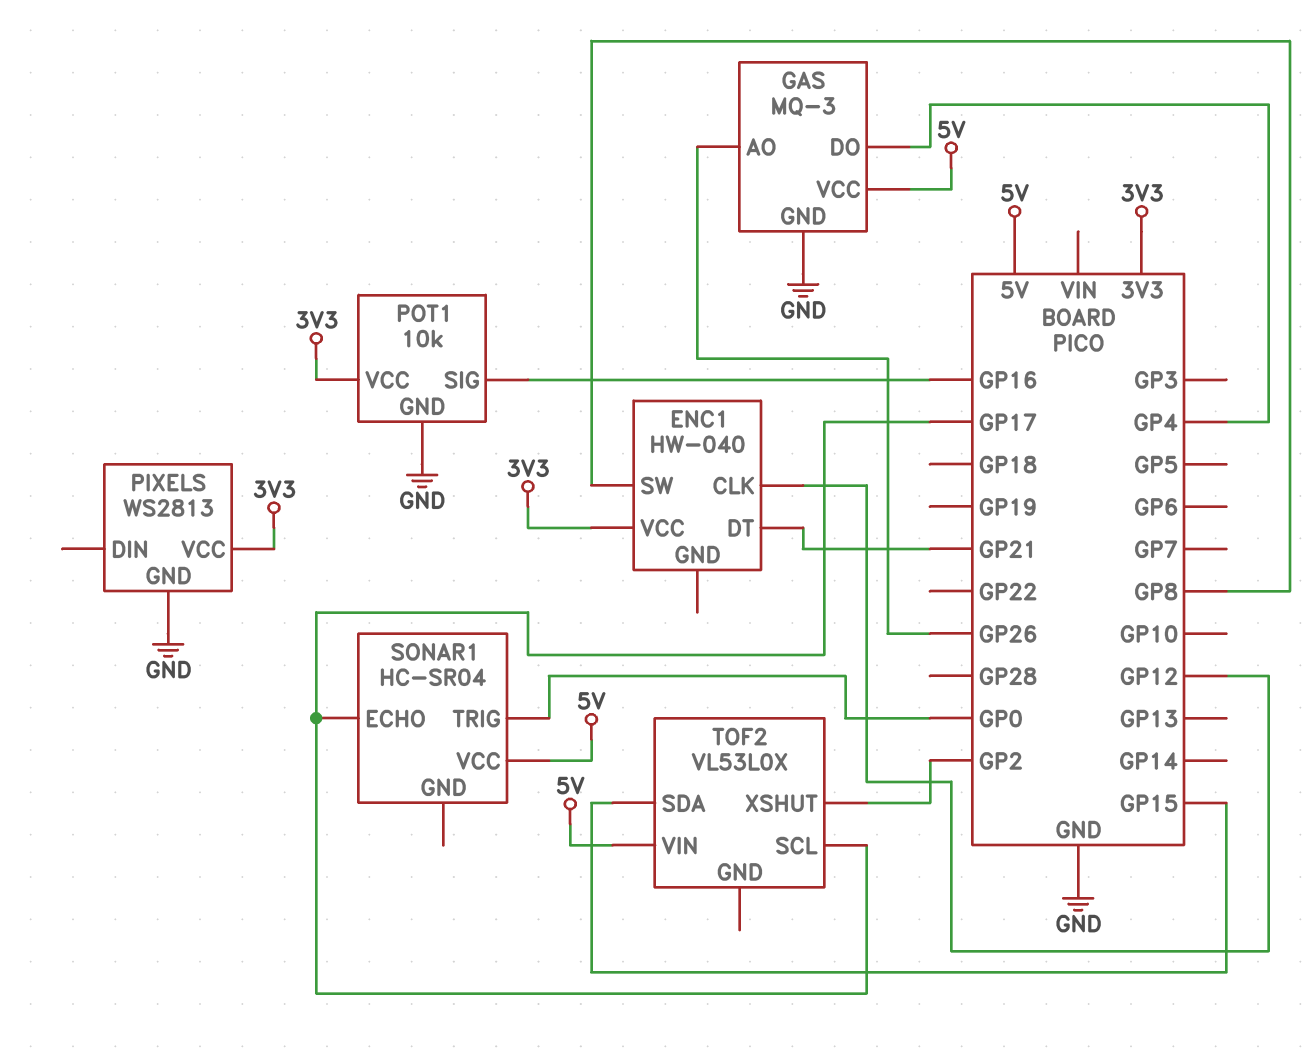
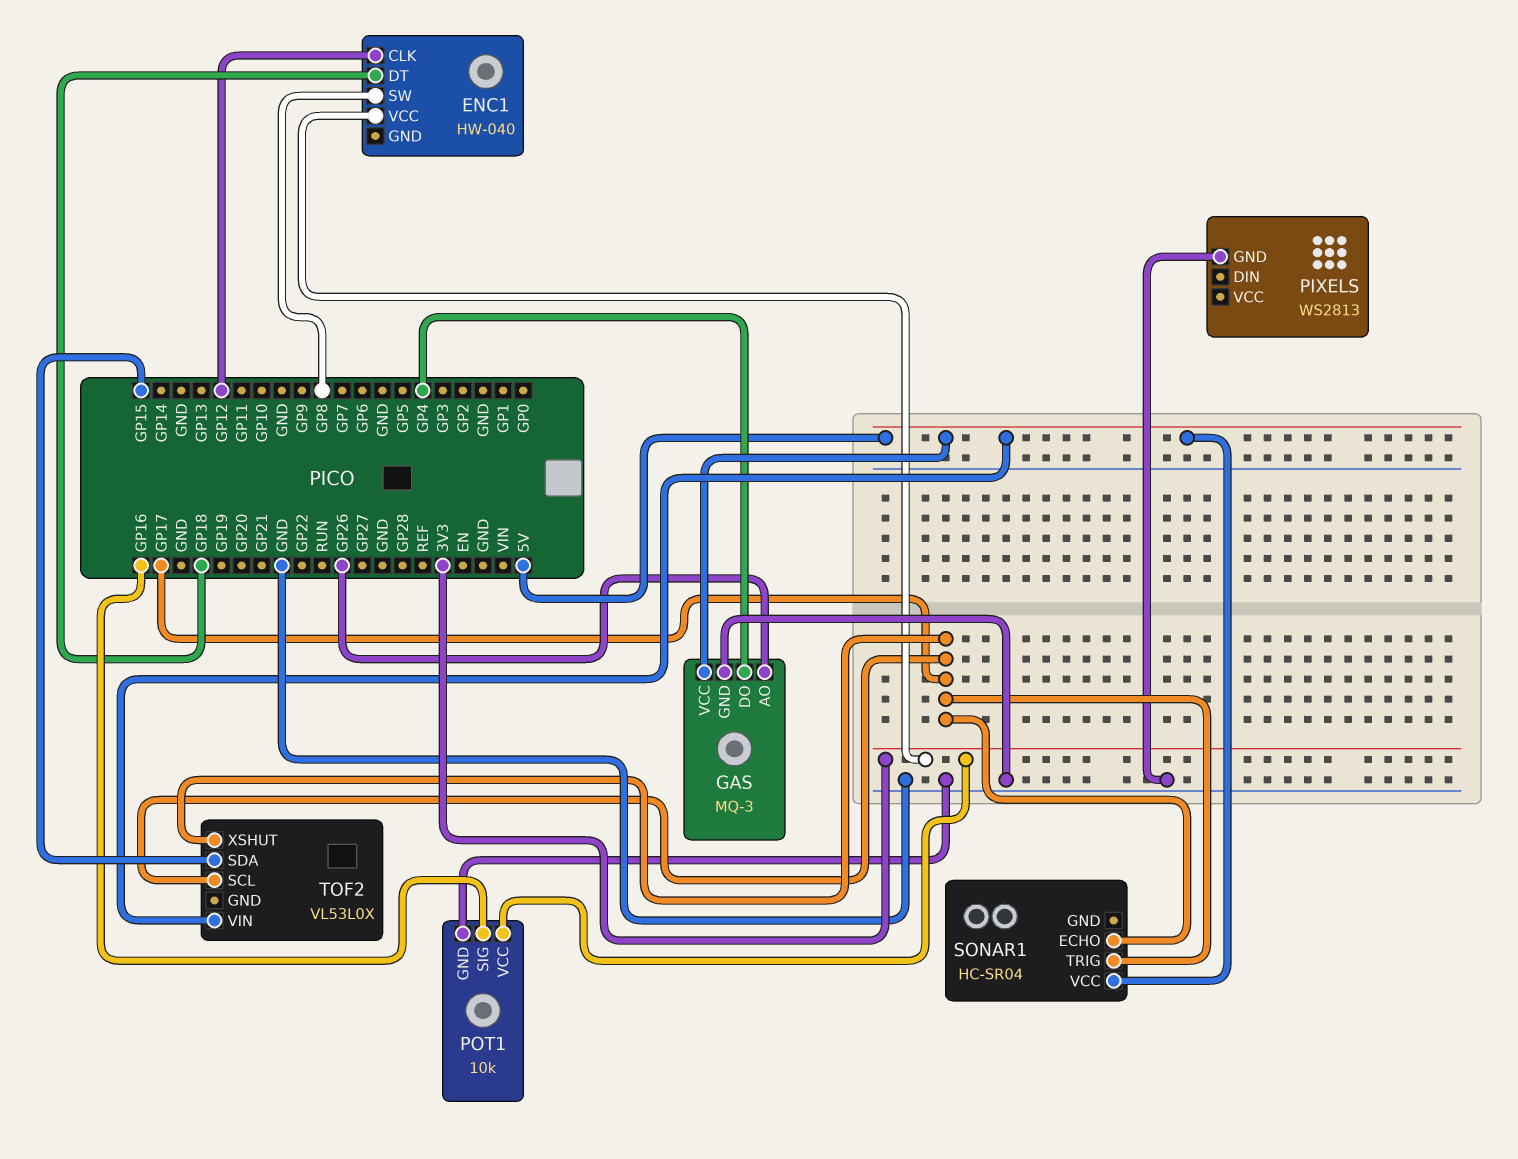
ENC1 pin DT: GP21 -> GP18
PIXELS pin VCC: 3V3 -> none
SONAR1 pin TRIG: GP0 -> GP17
TOF2 pin XSHUT: GP2 -> GP17

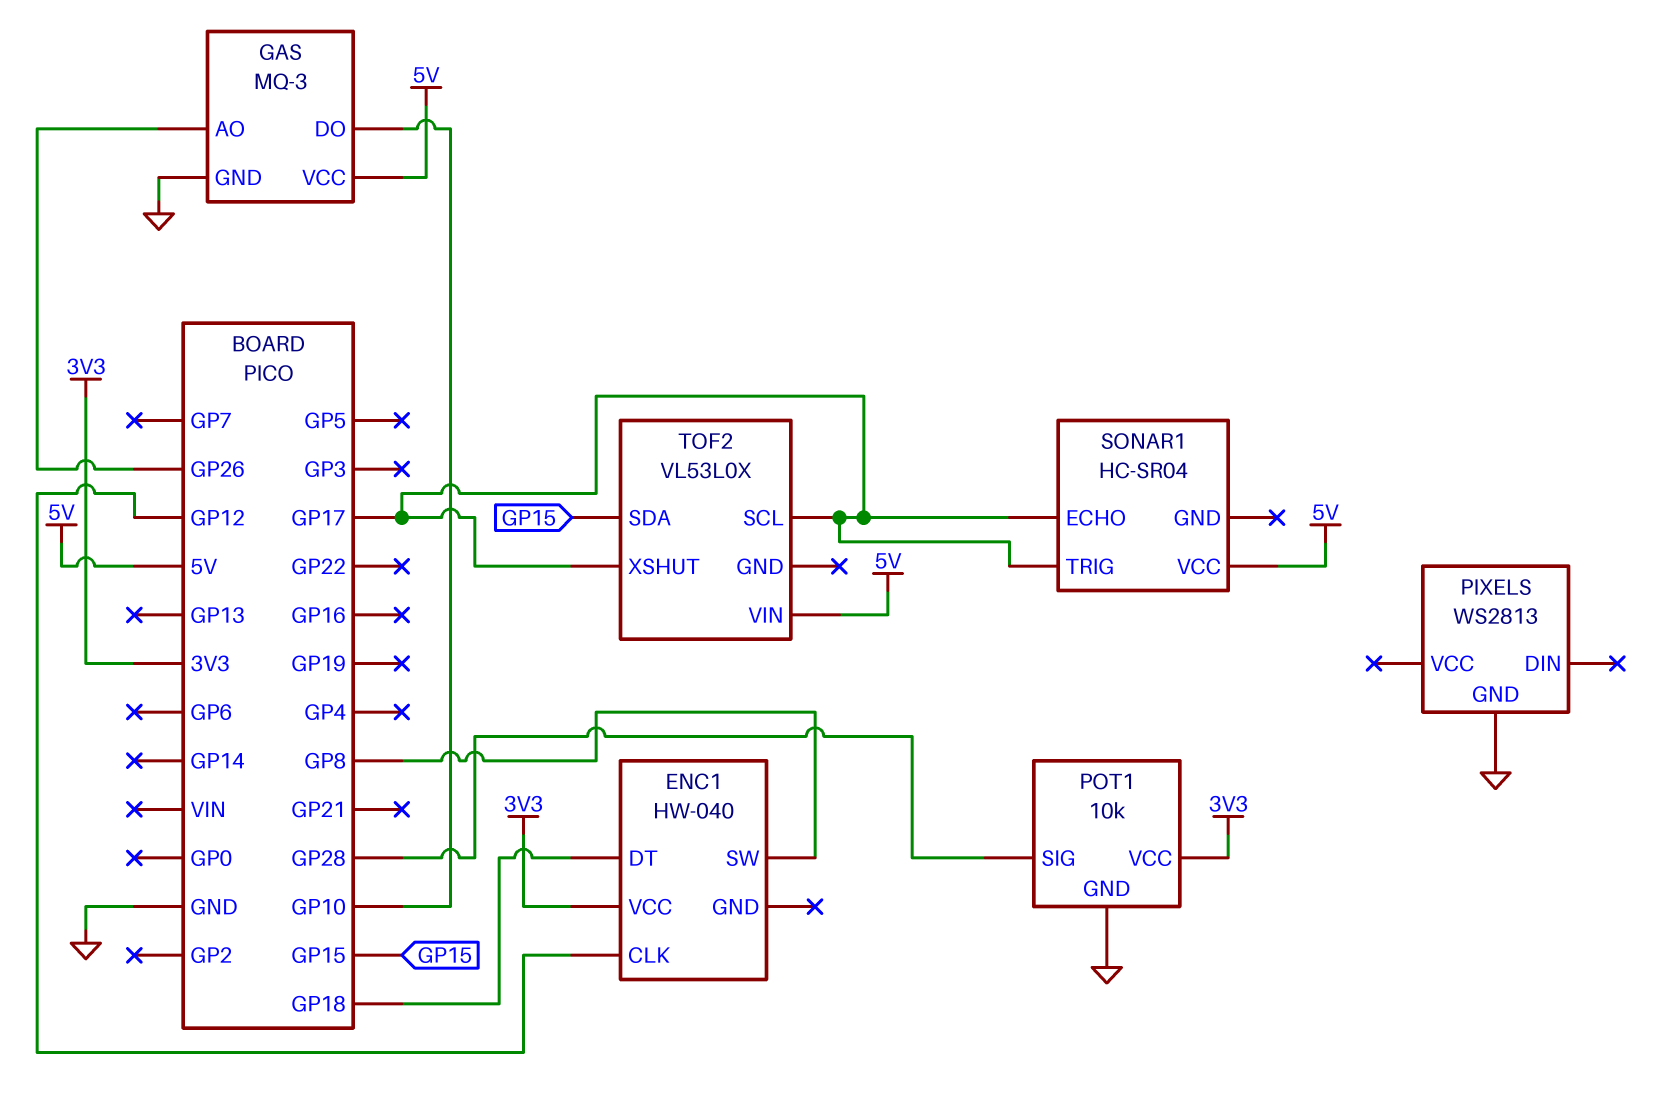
GAS pin DO: GP4 -> GP10
POT1 pin SIG: GP16 -> GP28

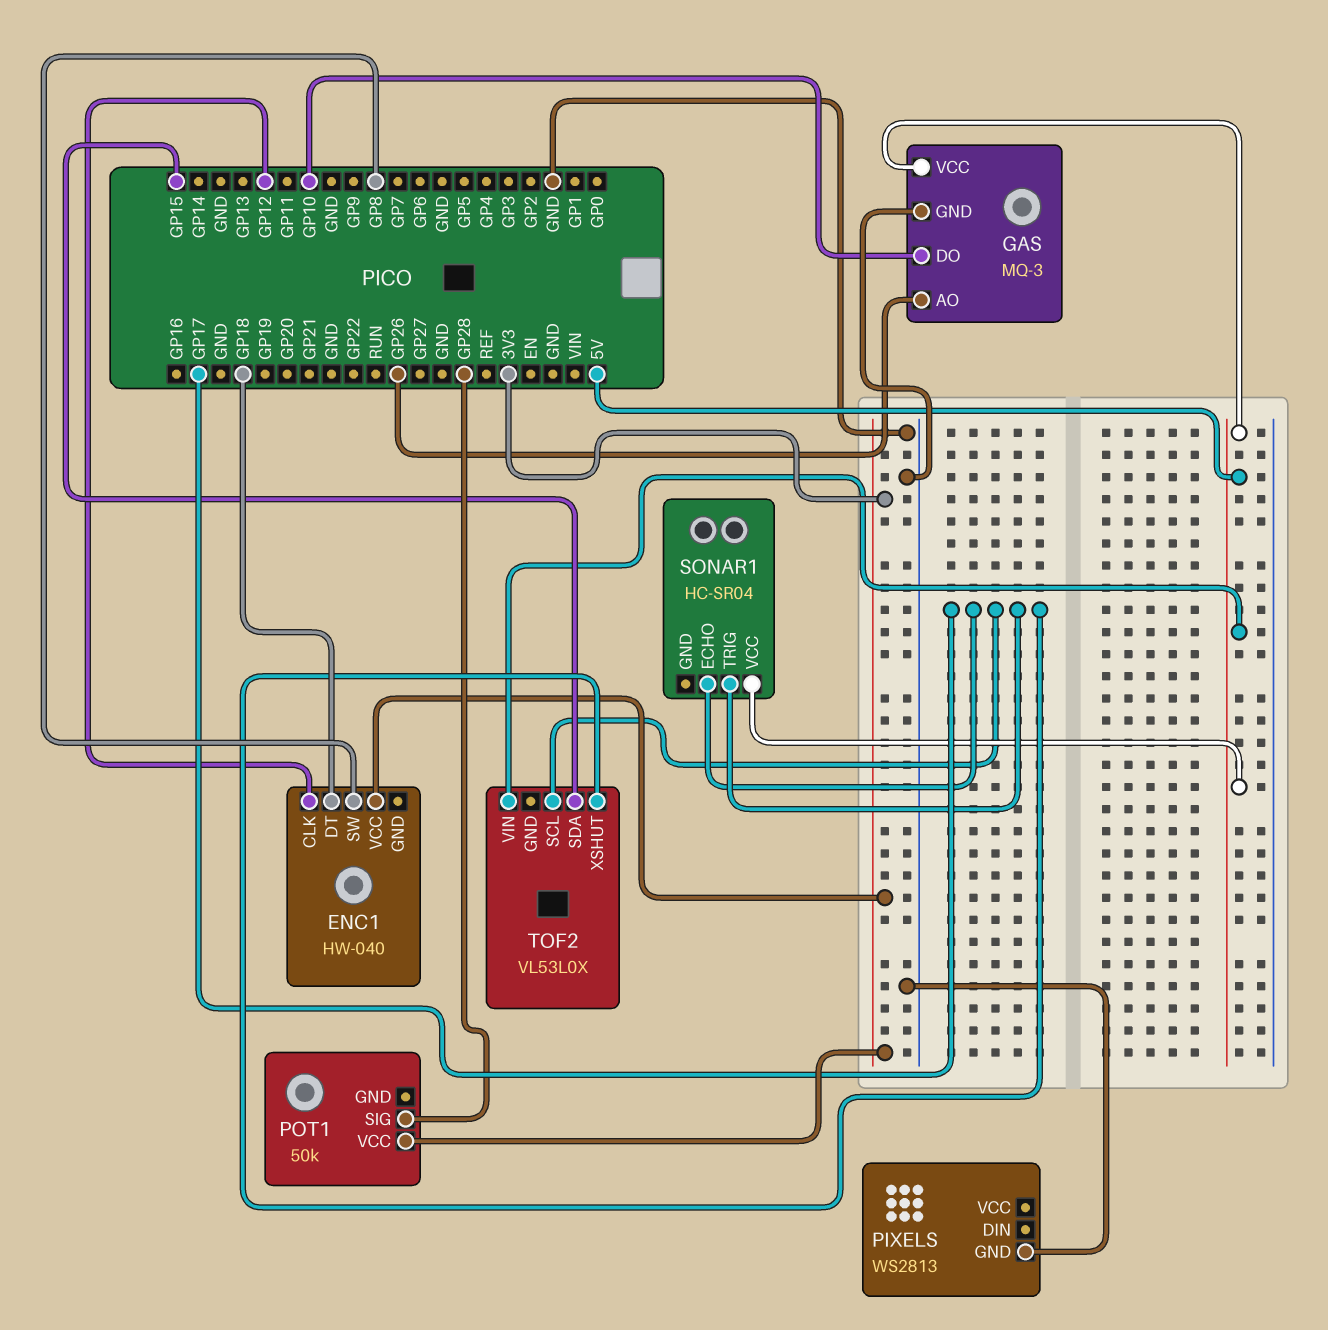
POT1: 10k -> 50k
POT1 pin GND: GND -> none

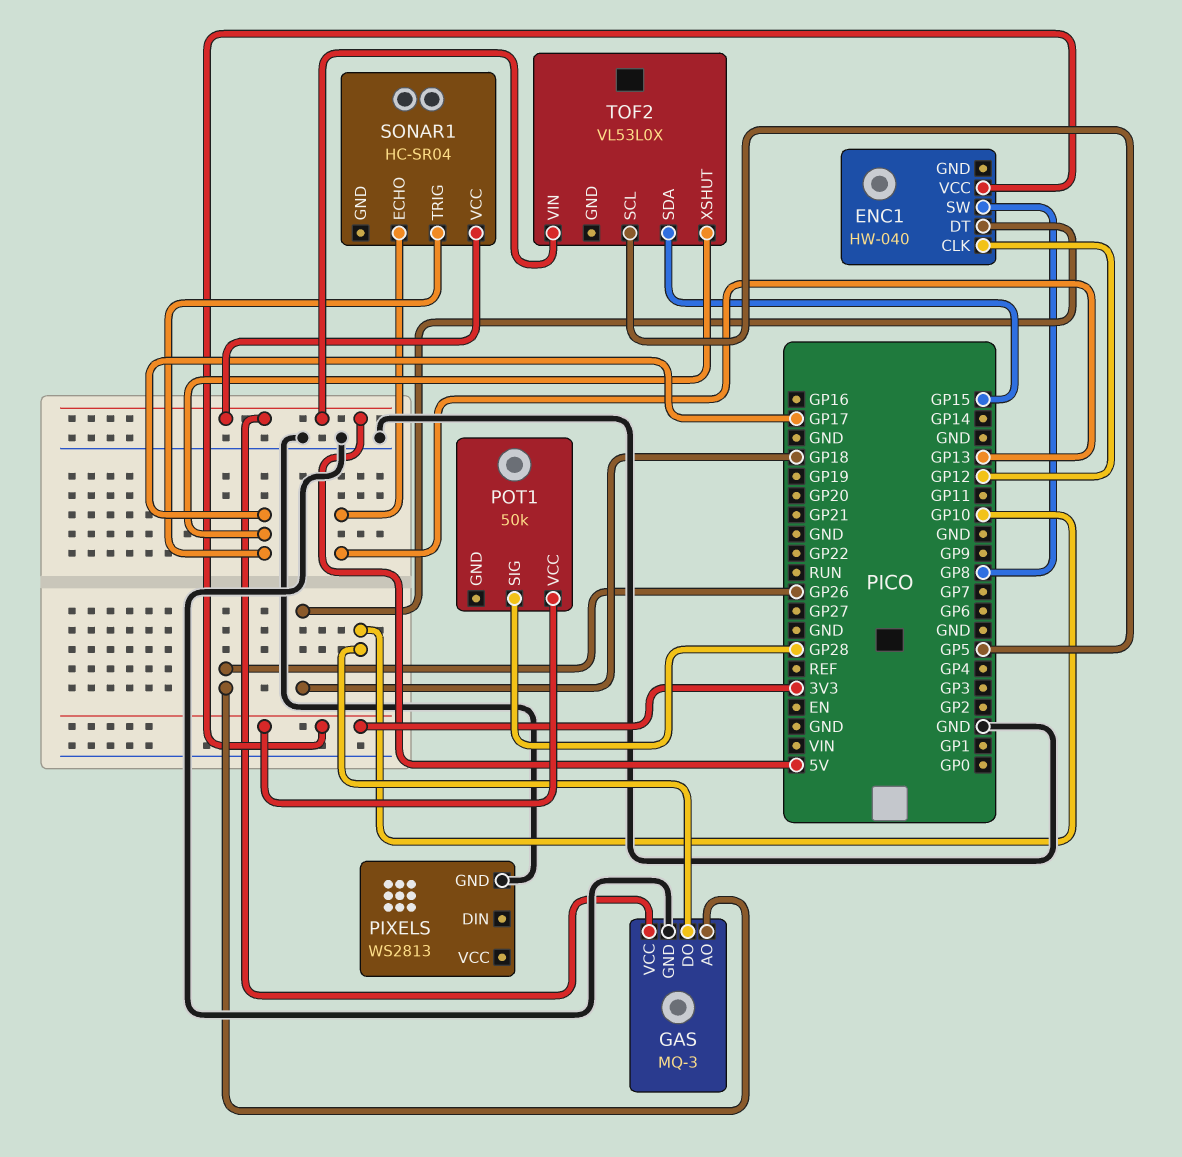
SONAR1 pin ECHO: GP17 -> GP13
TOF2 pin SCL: GP17 -> GP5

